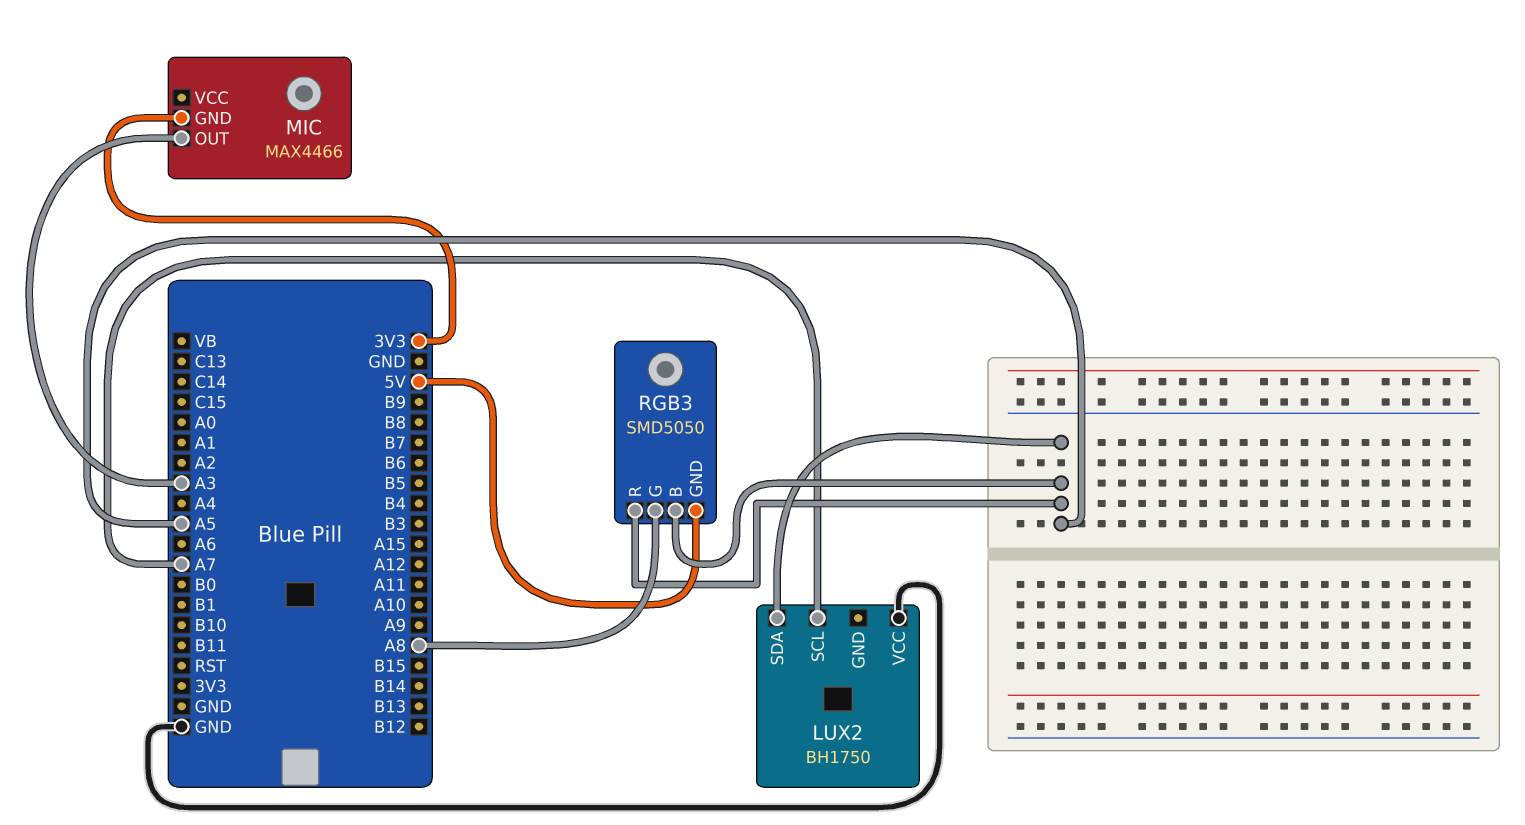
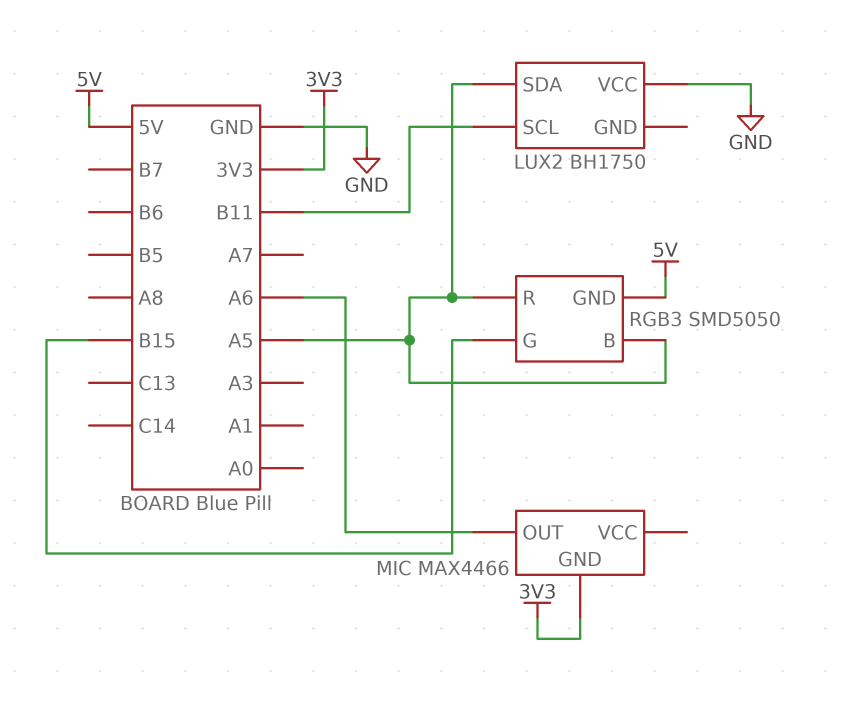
LUX2 pin SCL: A7 -> B11
MIC pin OUT: A3 -> A6
RGB3 pin G: A8 -> B15

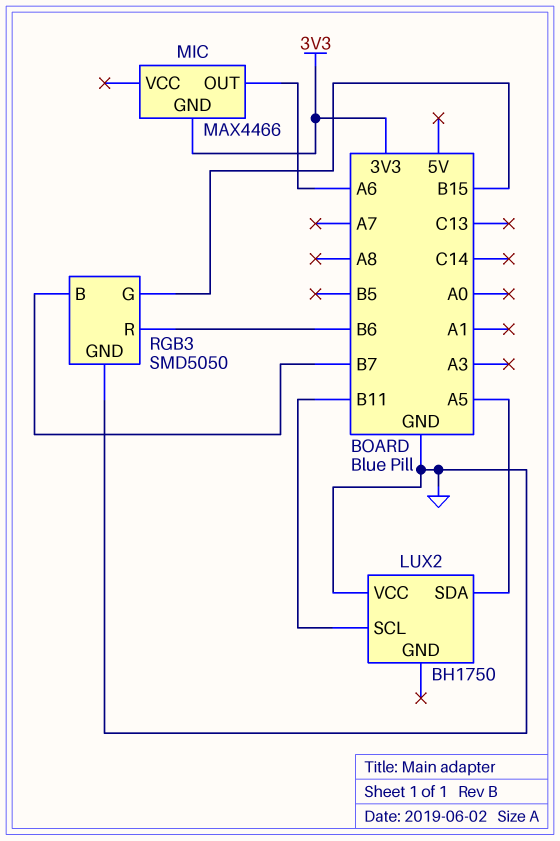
RGB3 pin B: A5 -> B7
RGB3 pin GND: 5V -> GND
RGB3 pin R: A5 -> B6

